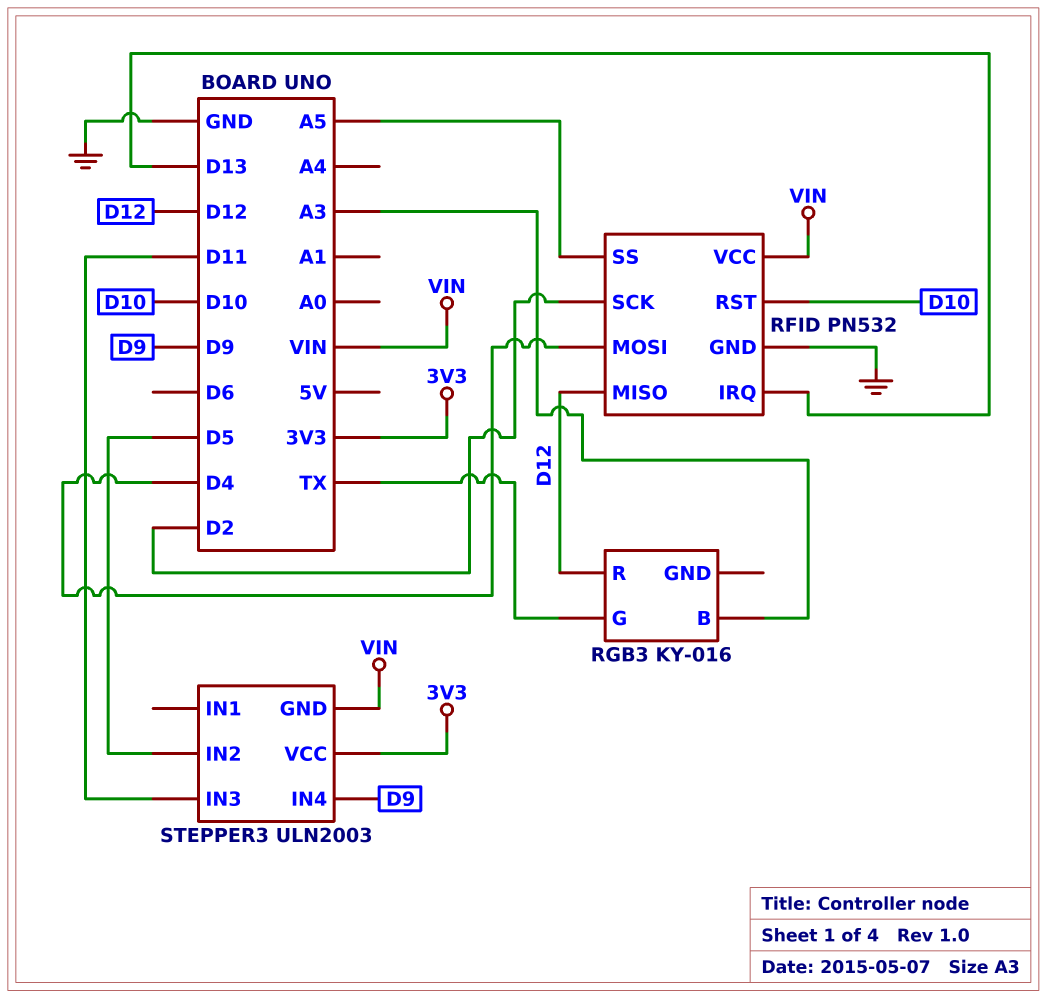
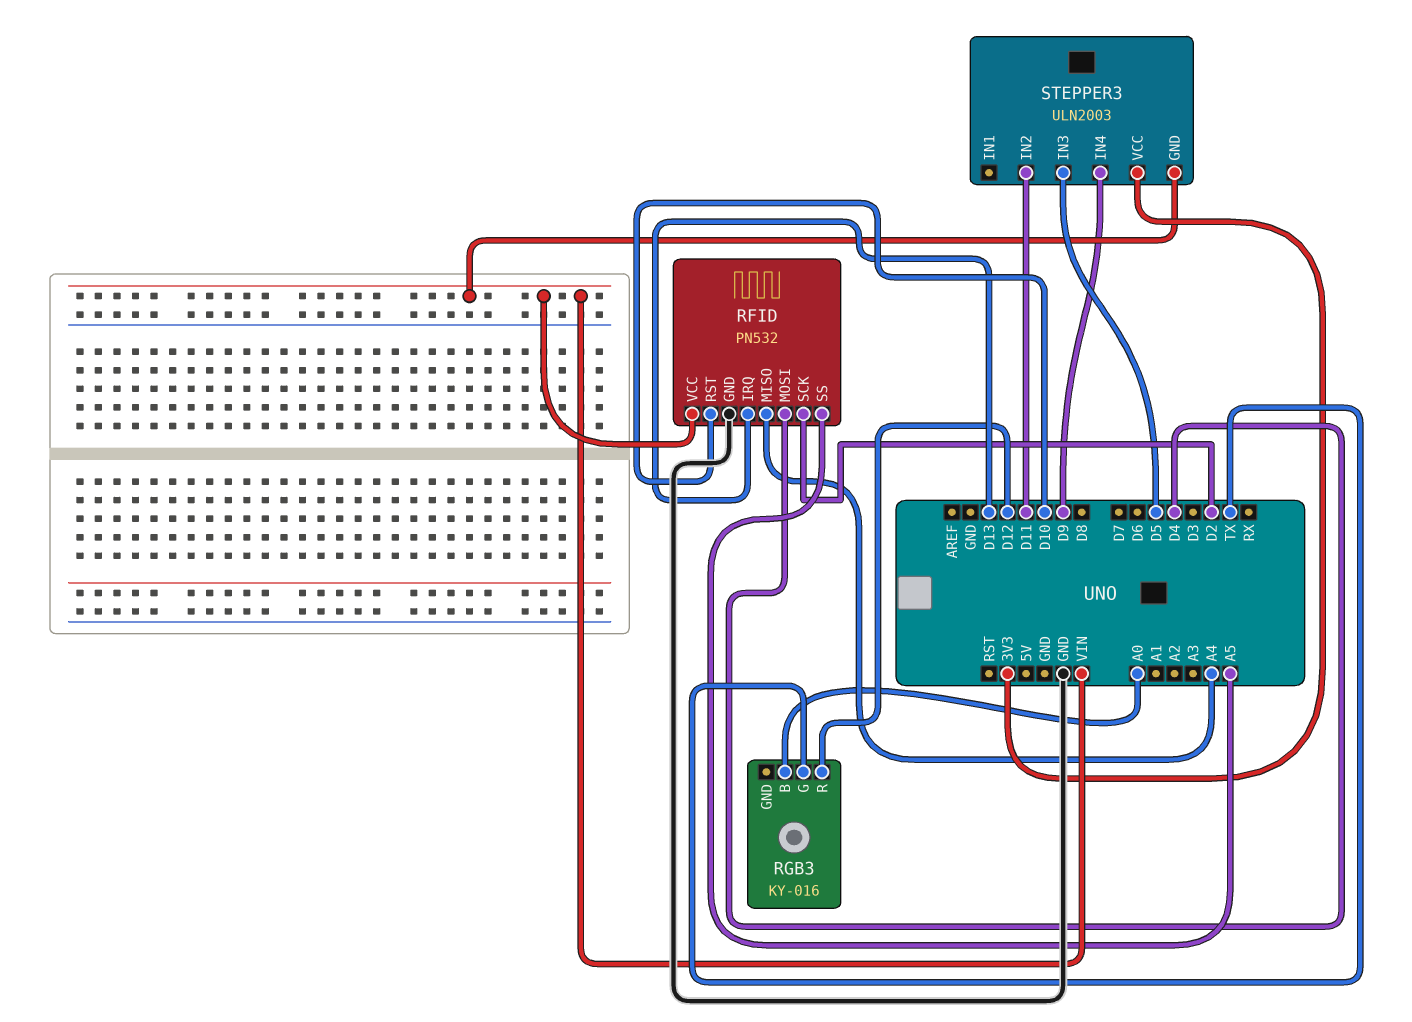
RFID pin MISO: D12 -> A4
RGB3 pin B: A3 -> A0
STEPPER3 pin IN2: D5 -> D11
STEPPER3 pin IN3: D11 -> D5

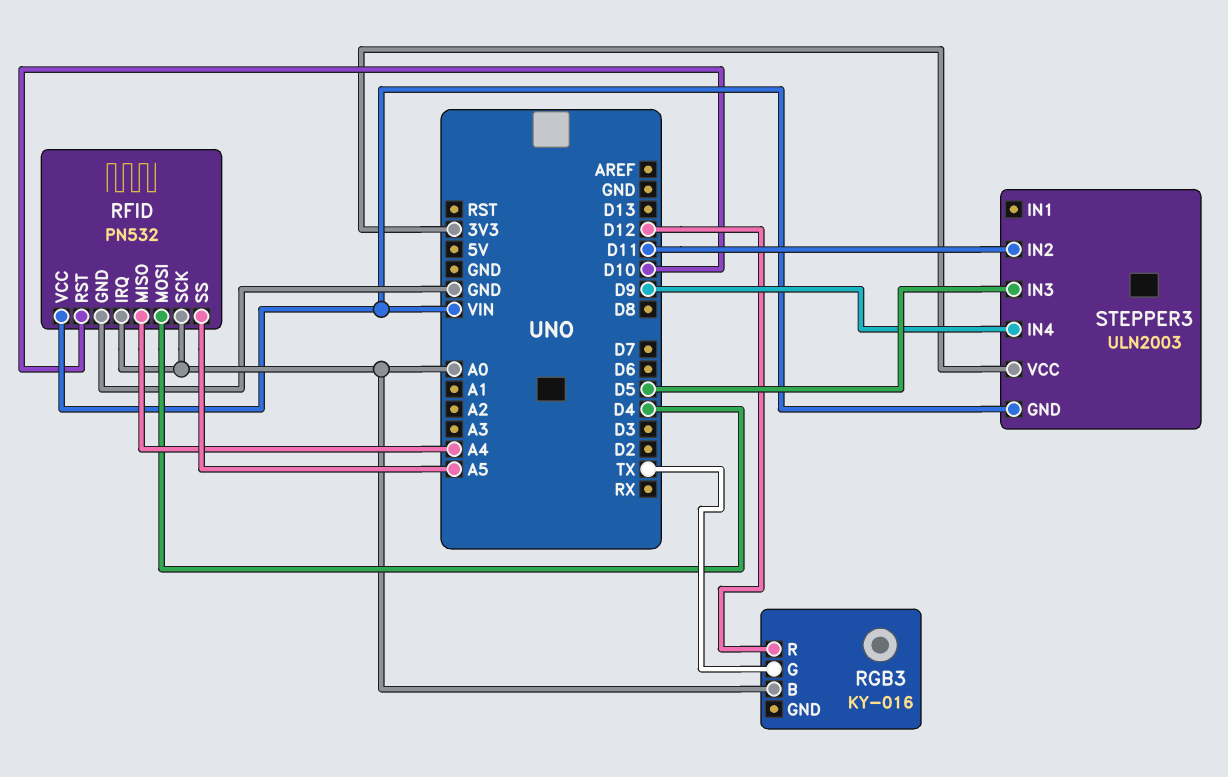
RFID pin IRQ: D13 -> A0
RFID pin SCK: D2 -> A0

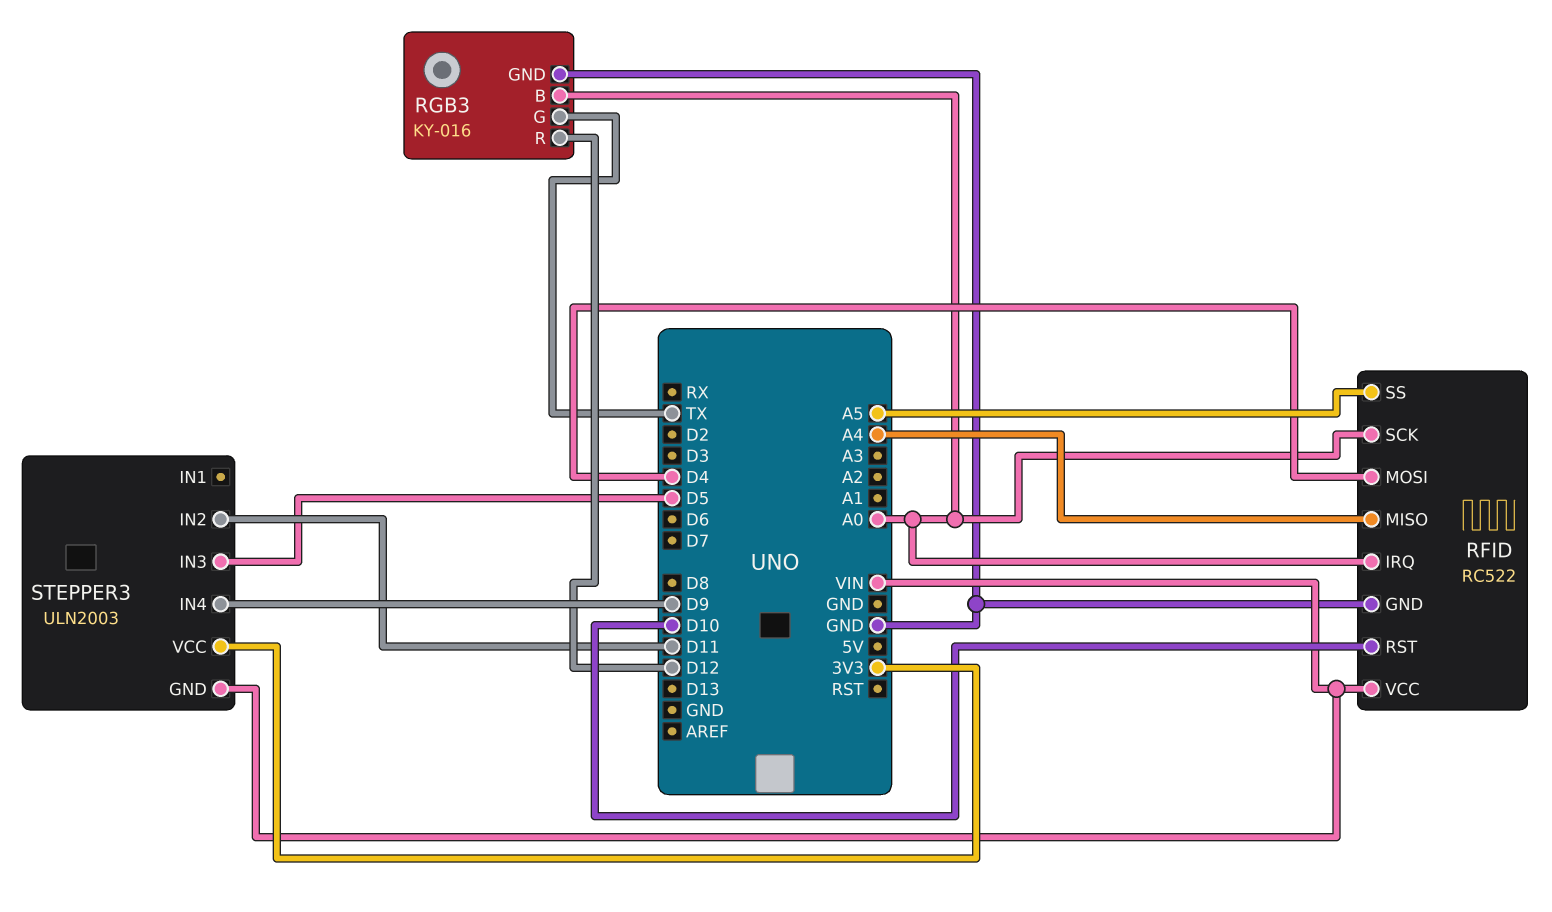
RFID: PN532 -> RC522
RGB3 pin GND: none -> GND

